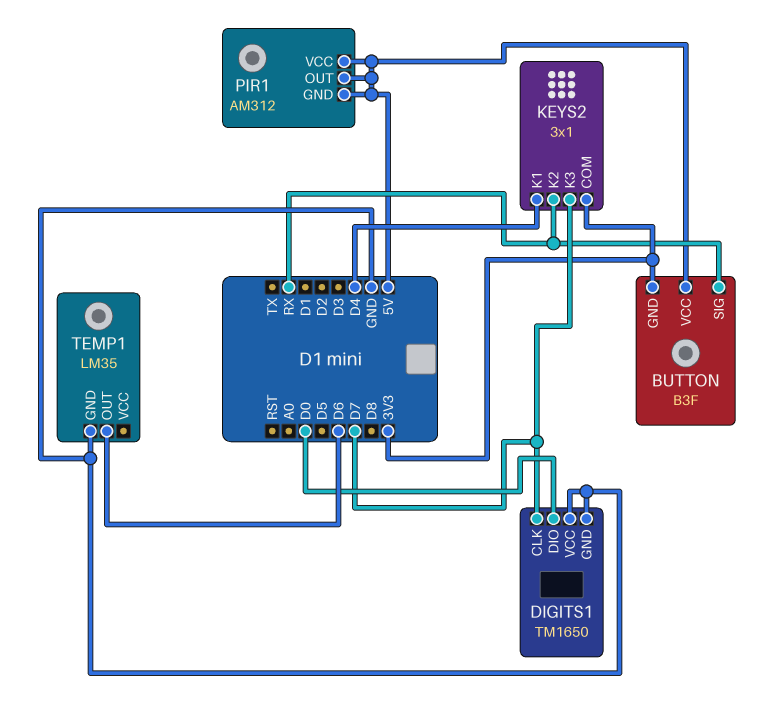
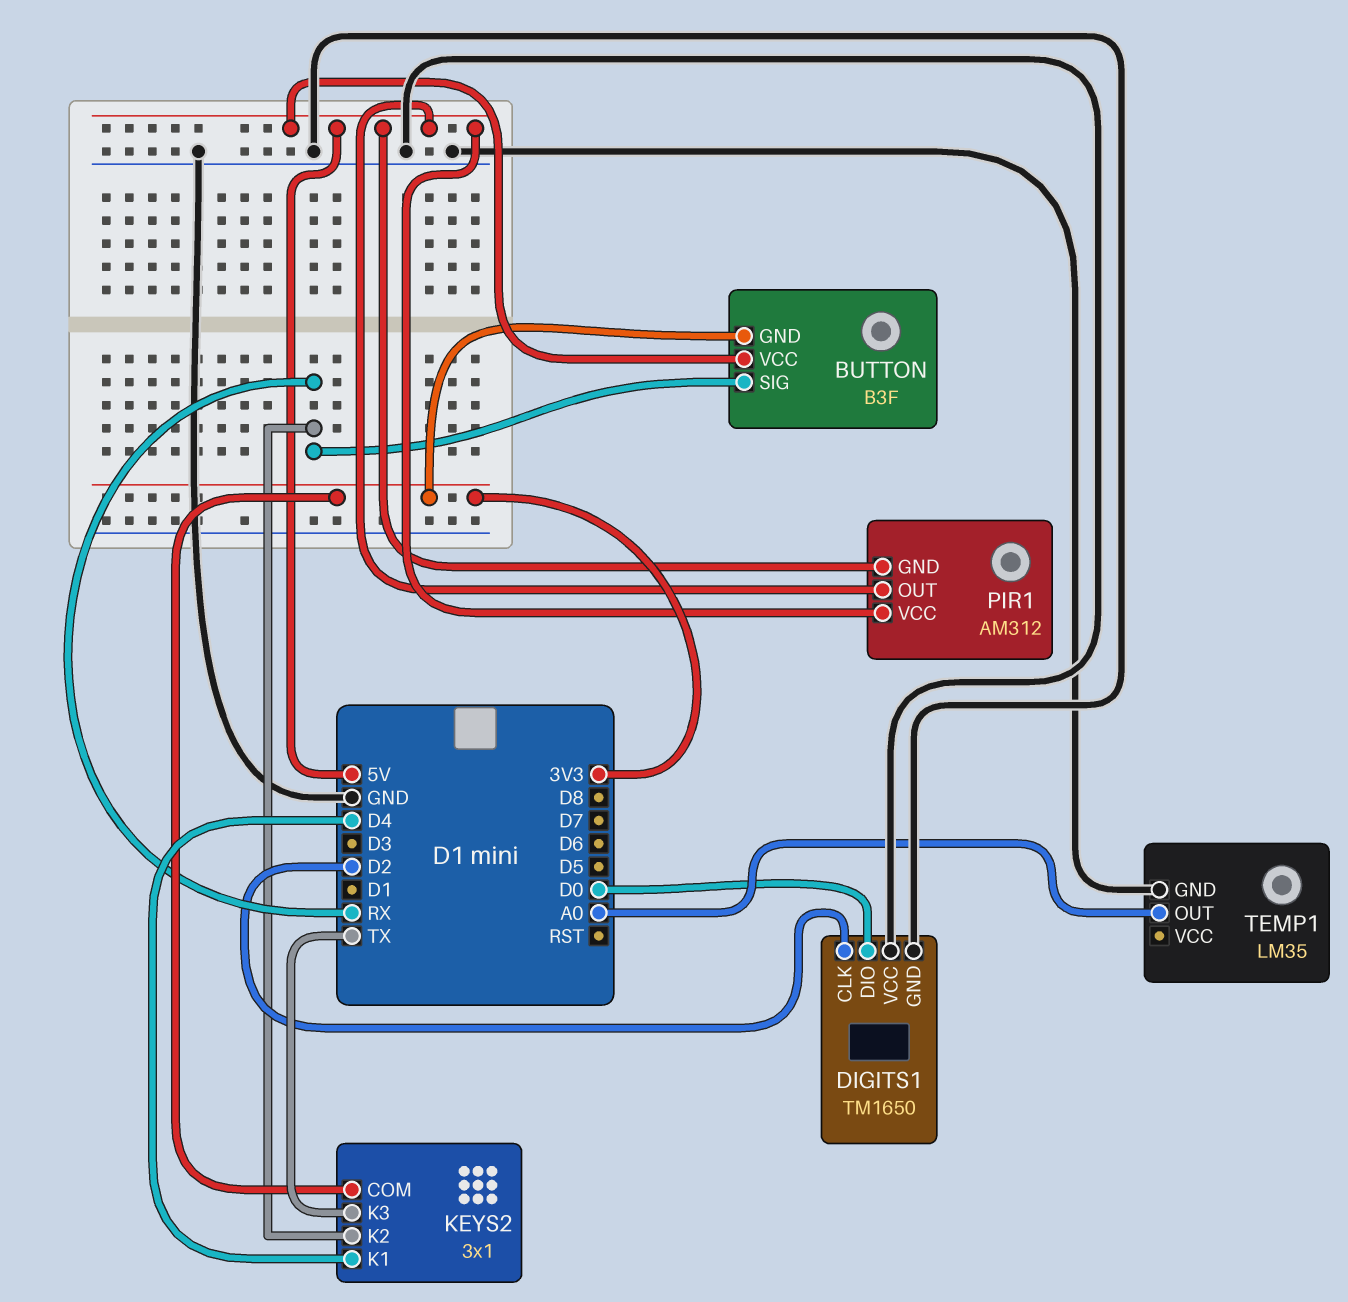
DIGITS1 pin CLK: D7 -> D2
KEYS2 pin K3: D7 -> TX
TEMP1 pin OUT: D6 -> A0

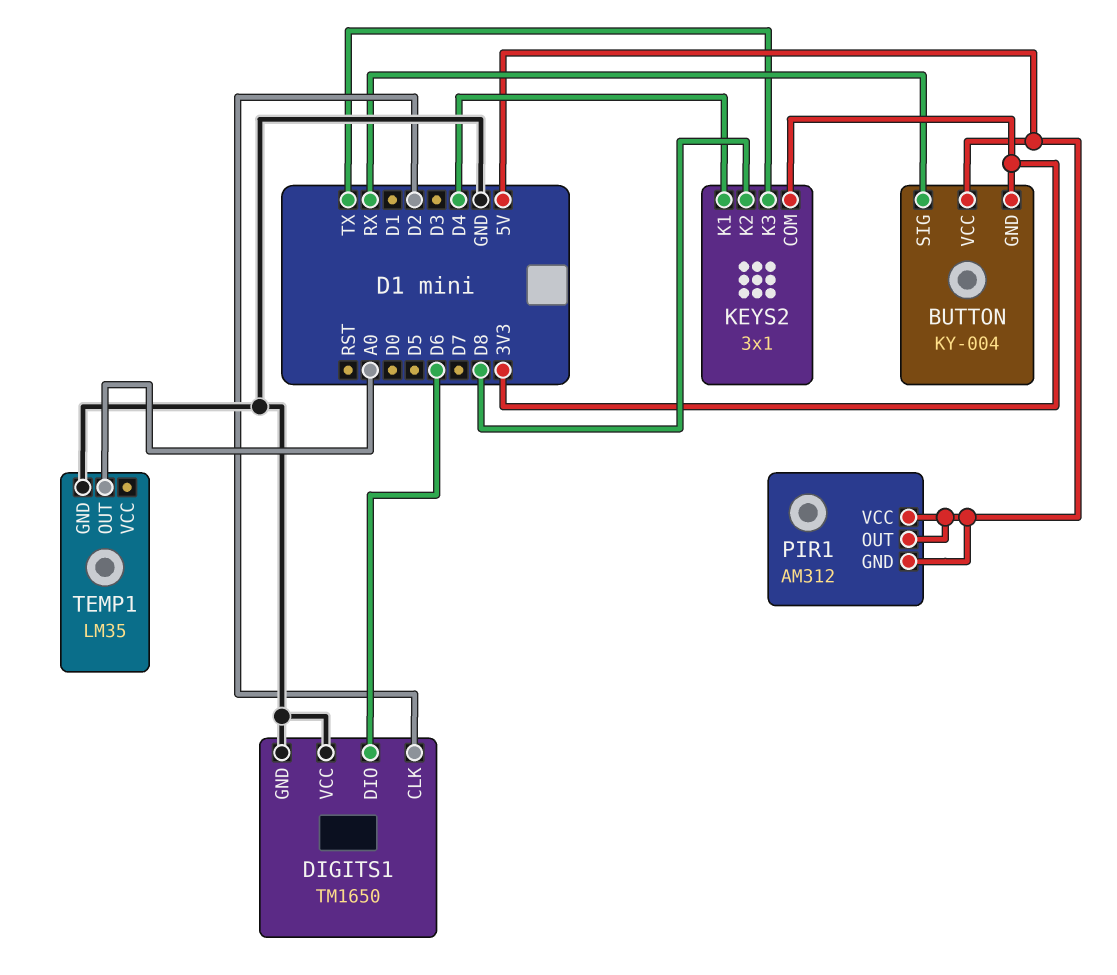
BUTTON: B3F -> KY-004
DIGITS1 pin DIO: D0 -> D6
KEYS2 pin K2: RX -> D8

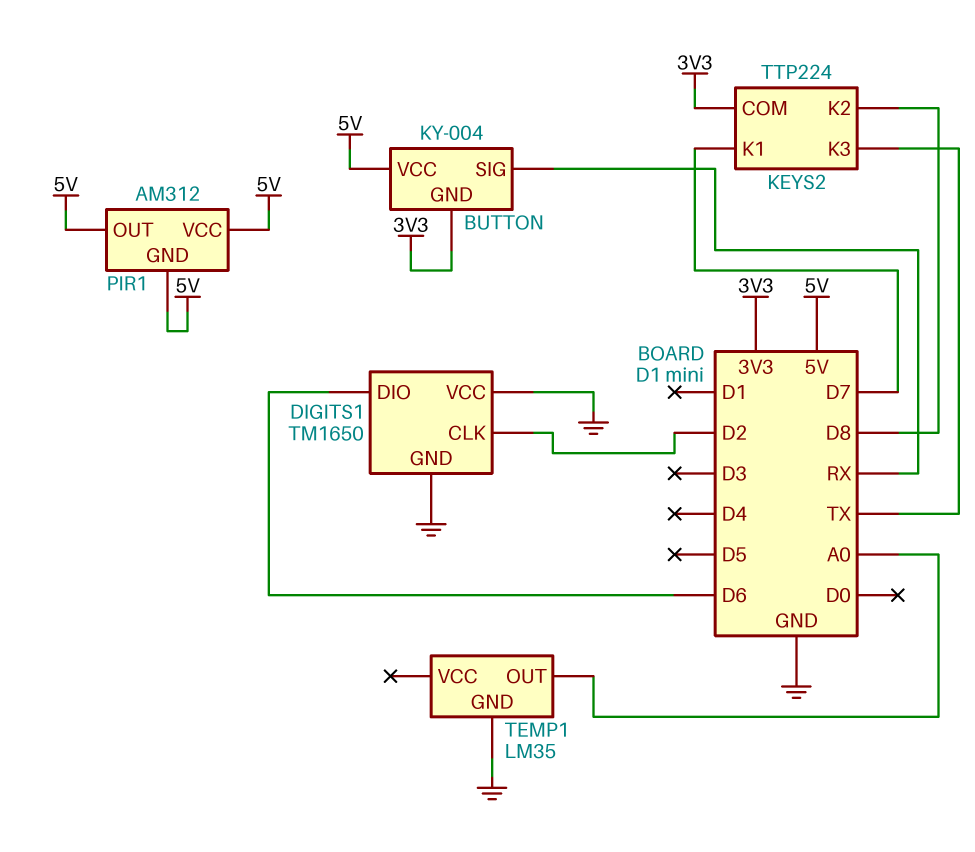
KEYS2: 3x1 -> TTP224
KEYS2 pin K1: D4 -> D7

